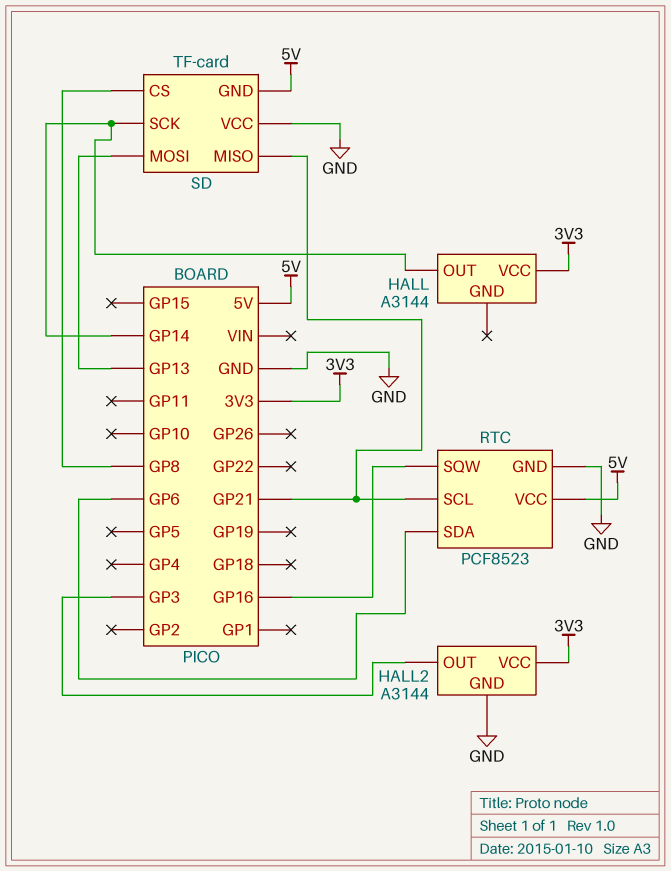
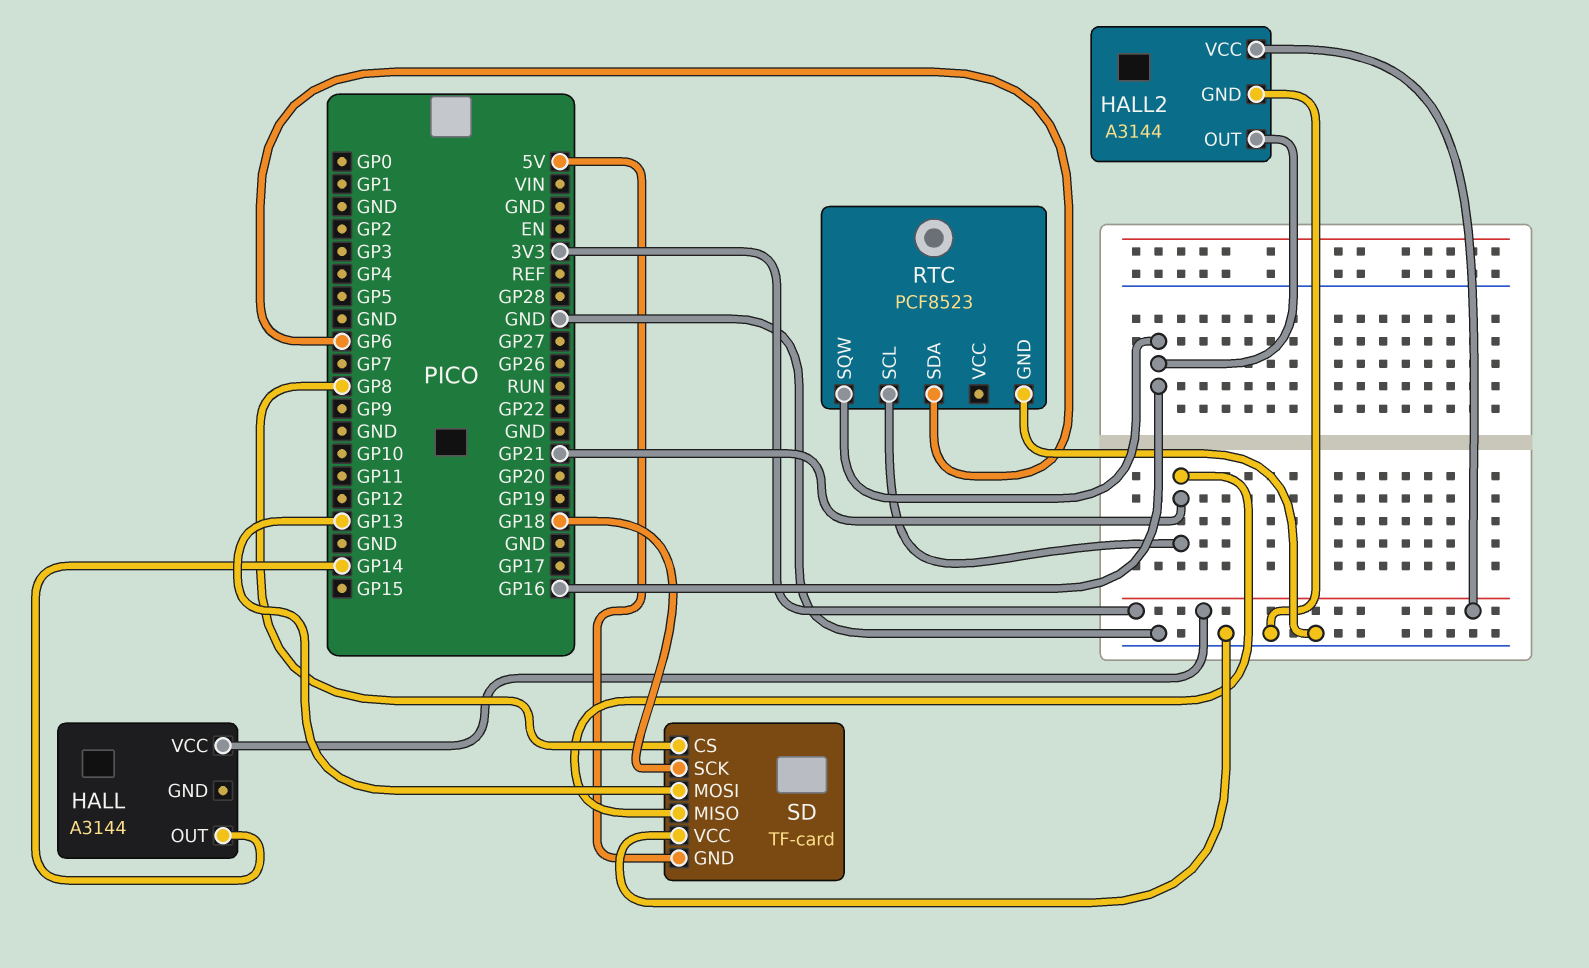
HALL2 pin OUT: GP3 -> GP16
RTC pin VCC: 5V -> none
SD pin SCK: GP14 -> GP18

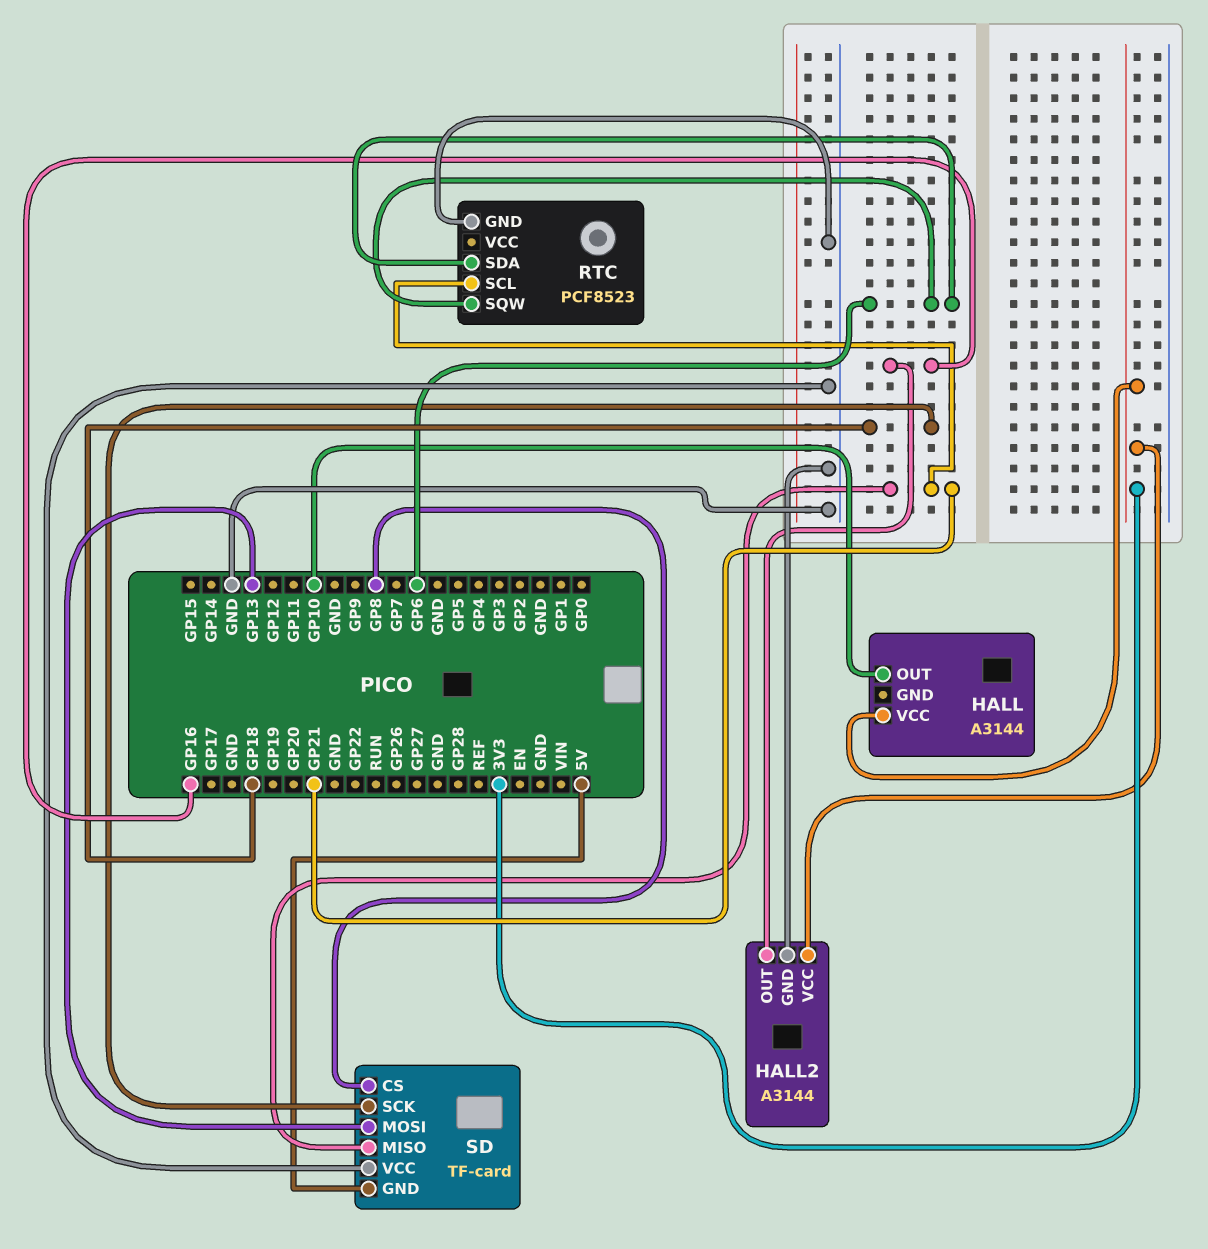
HALL pin OUT: GP14 -> GP10
RTC pin SQW: GP16 -> GP6

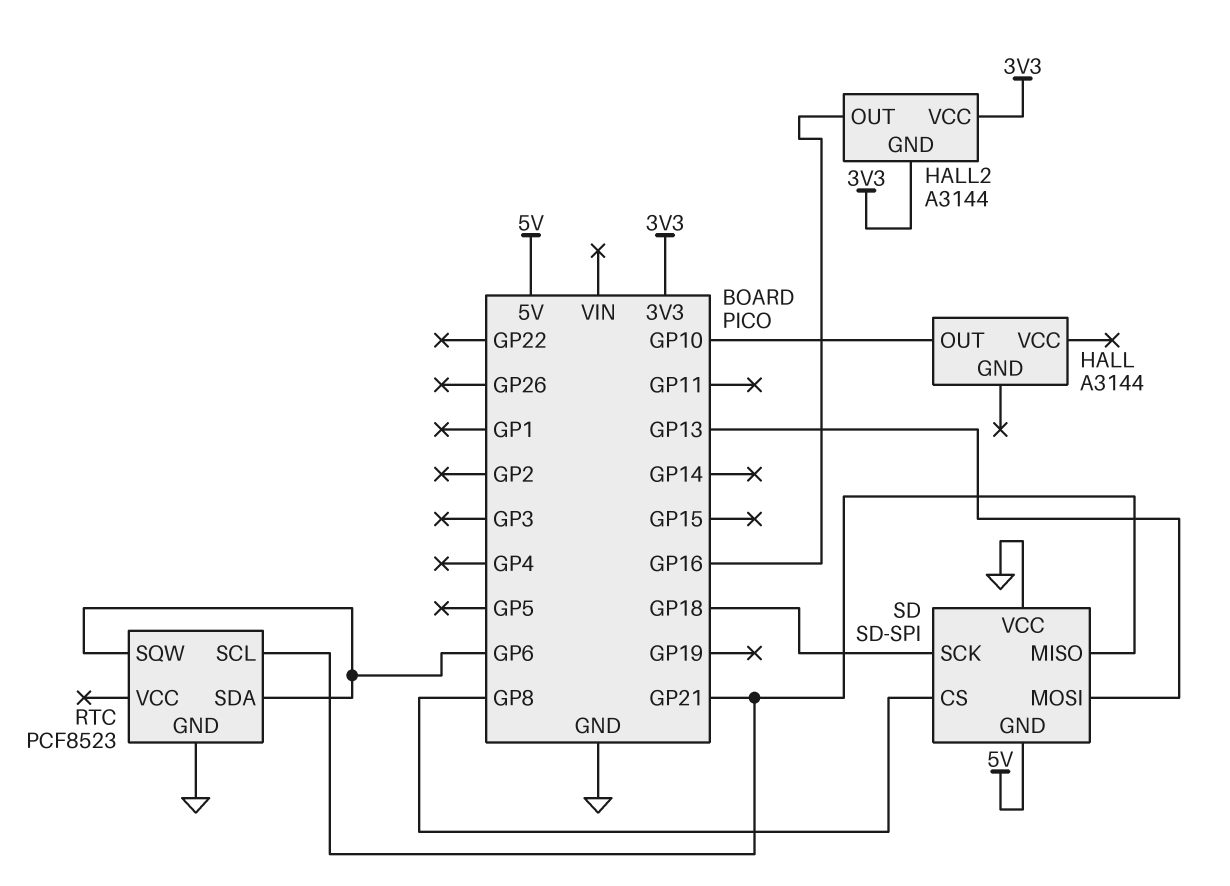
HALL pin VCC: 3V3 -> none
HALL2 pin GND: GND -> 3V3
SD: TF-card -> SD-SPI

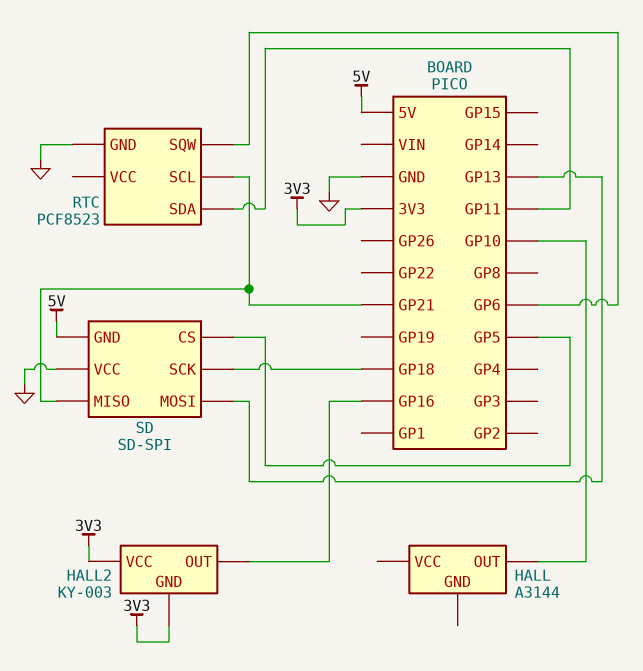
HALL2: A3144 -> KY-003
RTC pin SDA: GP6 -> GP11
SD pin CS: GP8 -> GP5

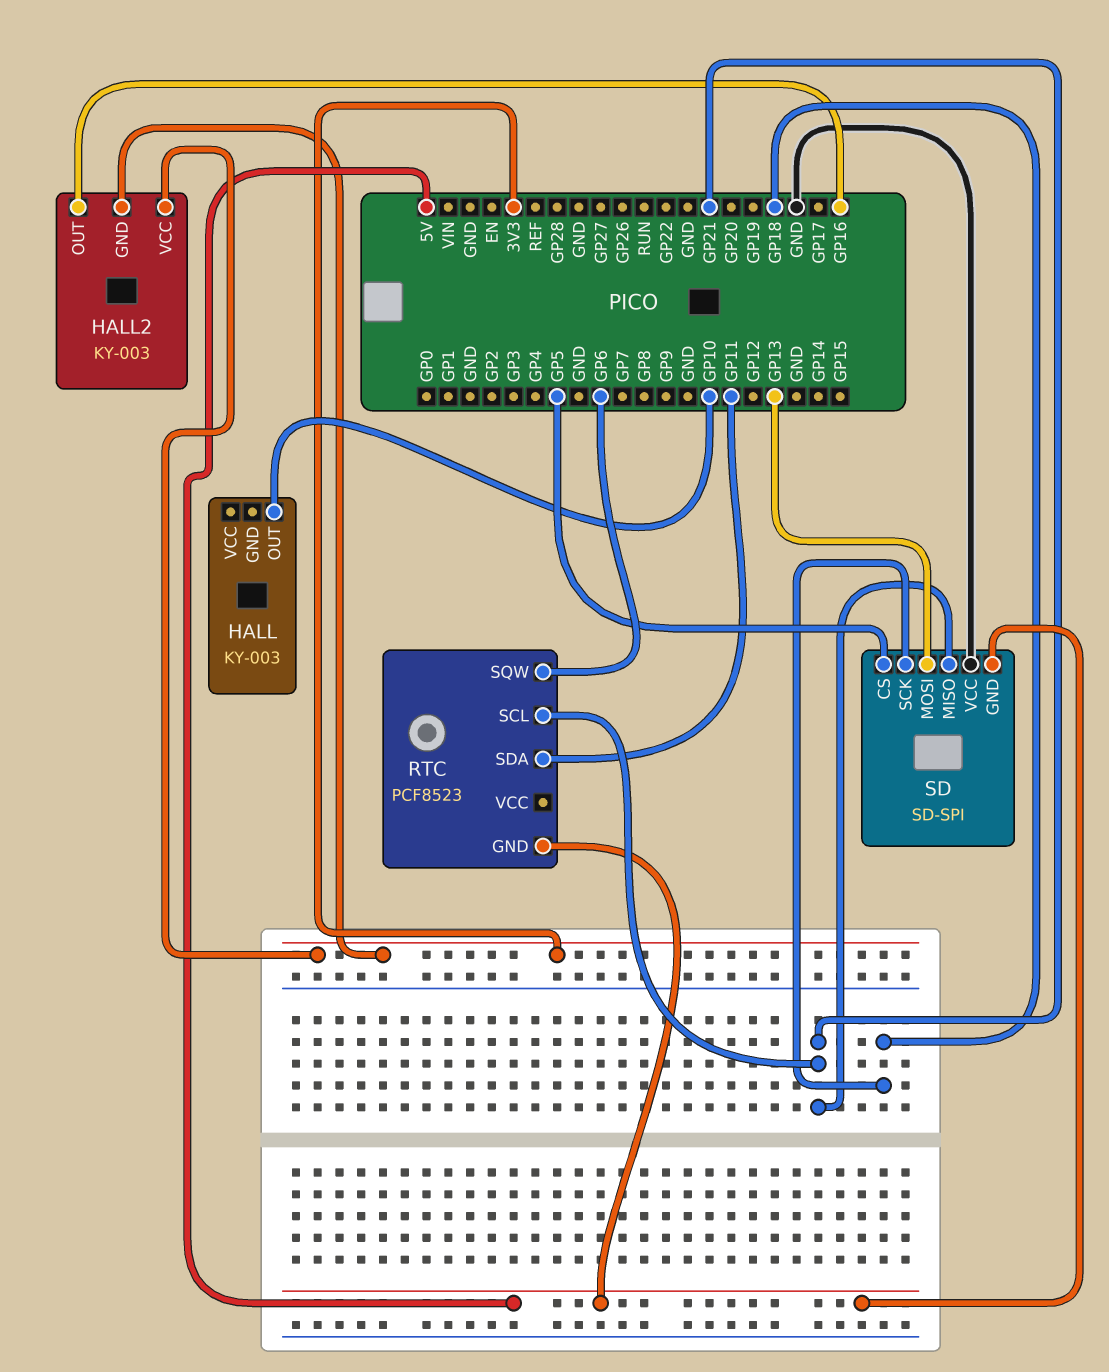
HALL: A3144 -> KY-003
RTC pin GND: GND -> 5V

